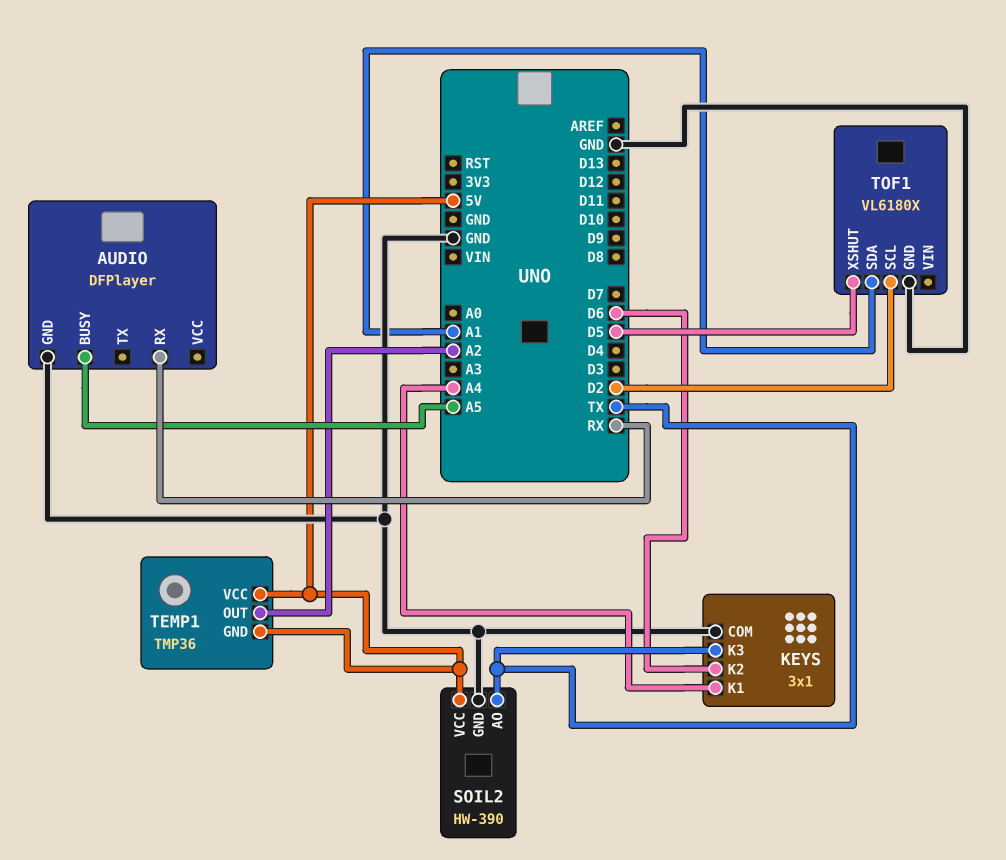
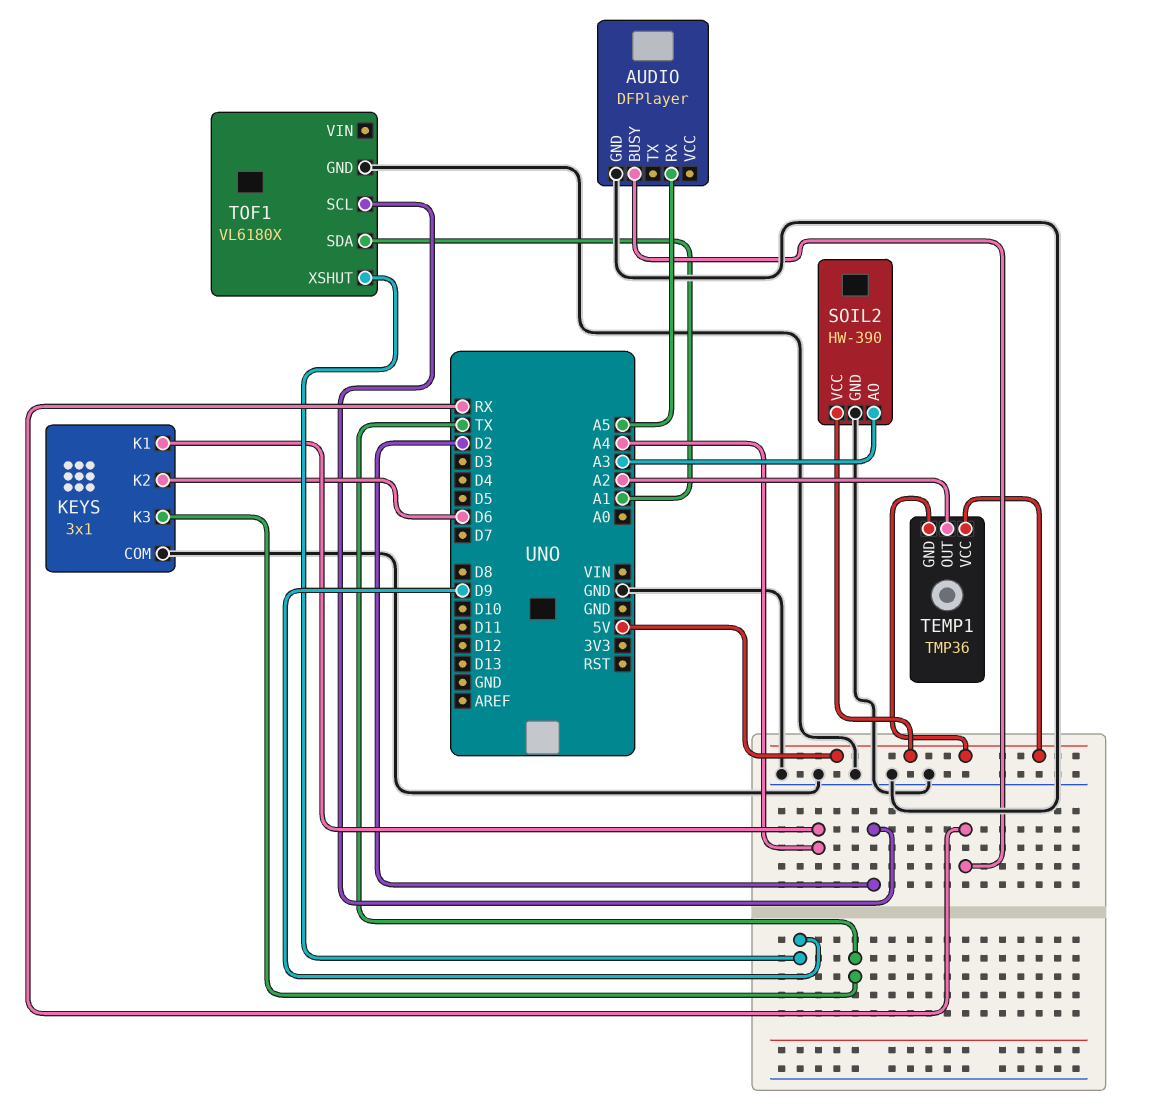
AUDIO pin BUSY: A5 -> RX
AUDIO pin RX: RX -> A5
SOIL2 pin AO: TX -> A3
TOF1 pin XSHUT: D5 -> D9

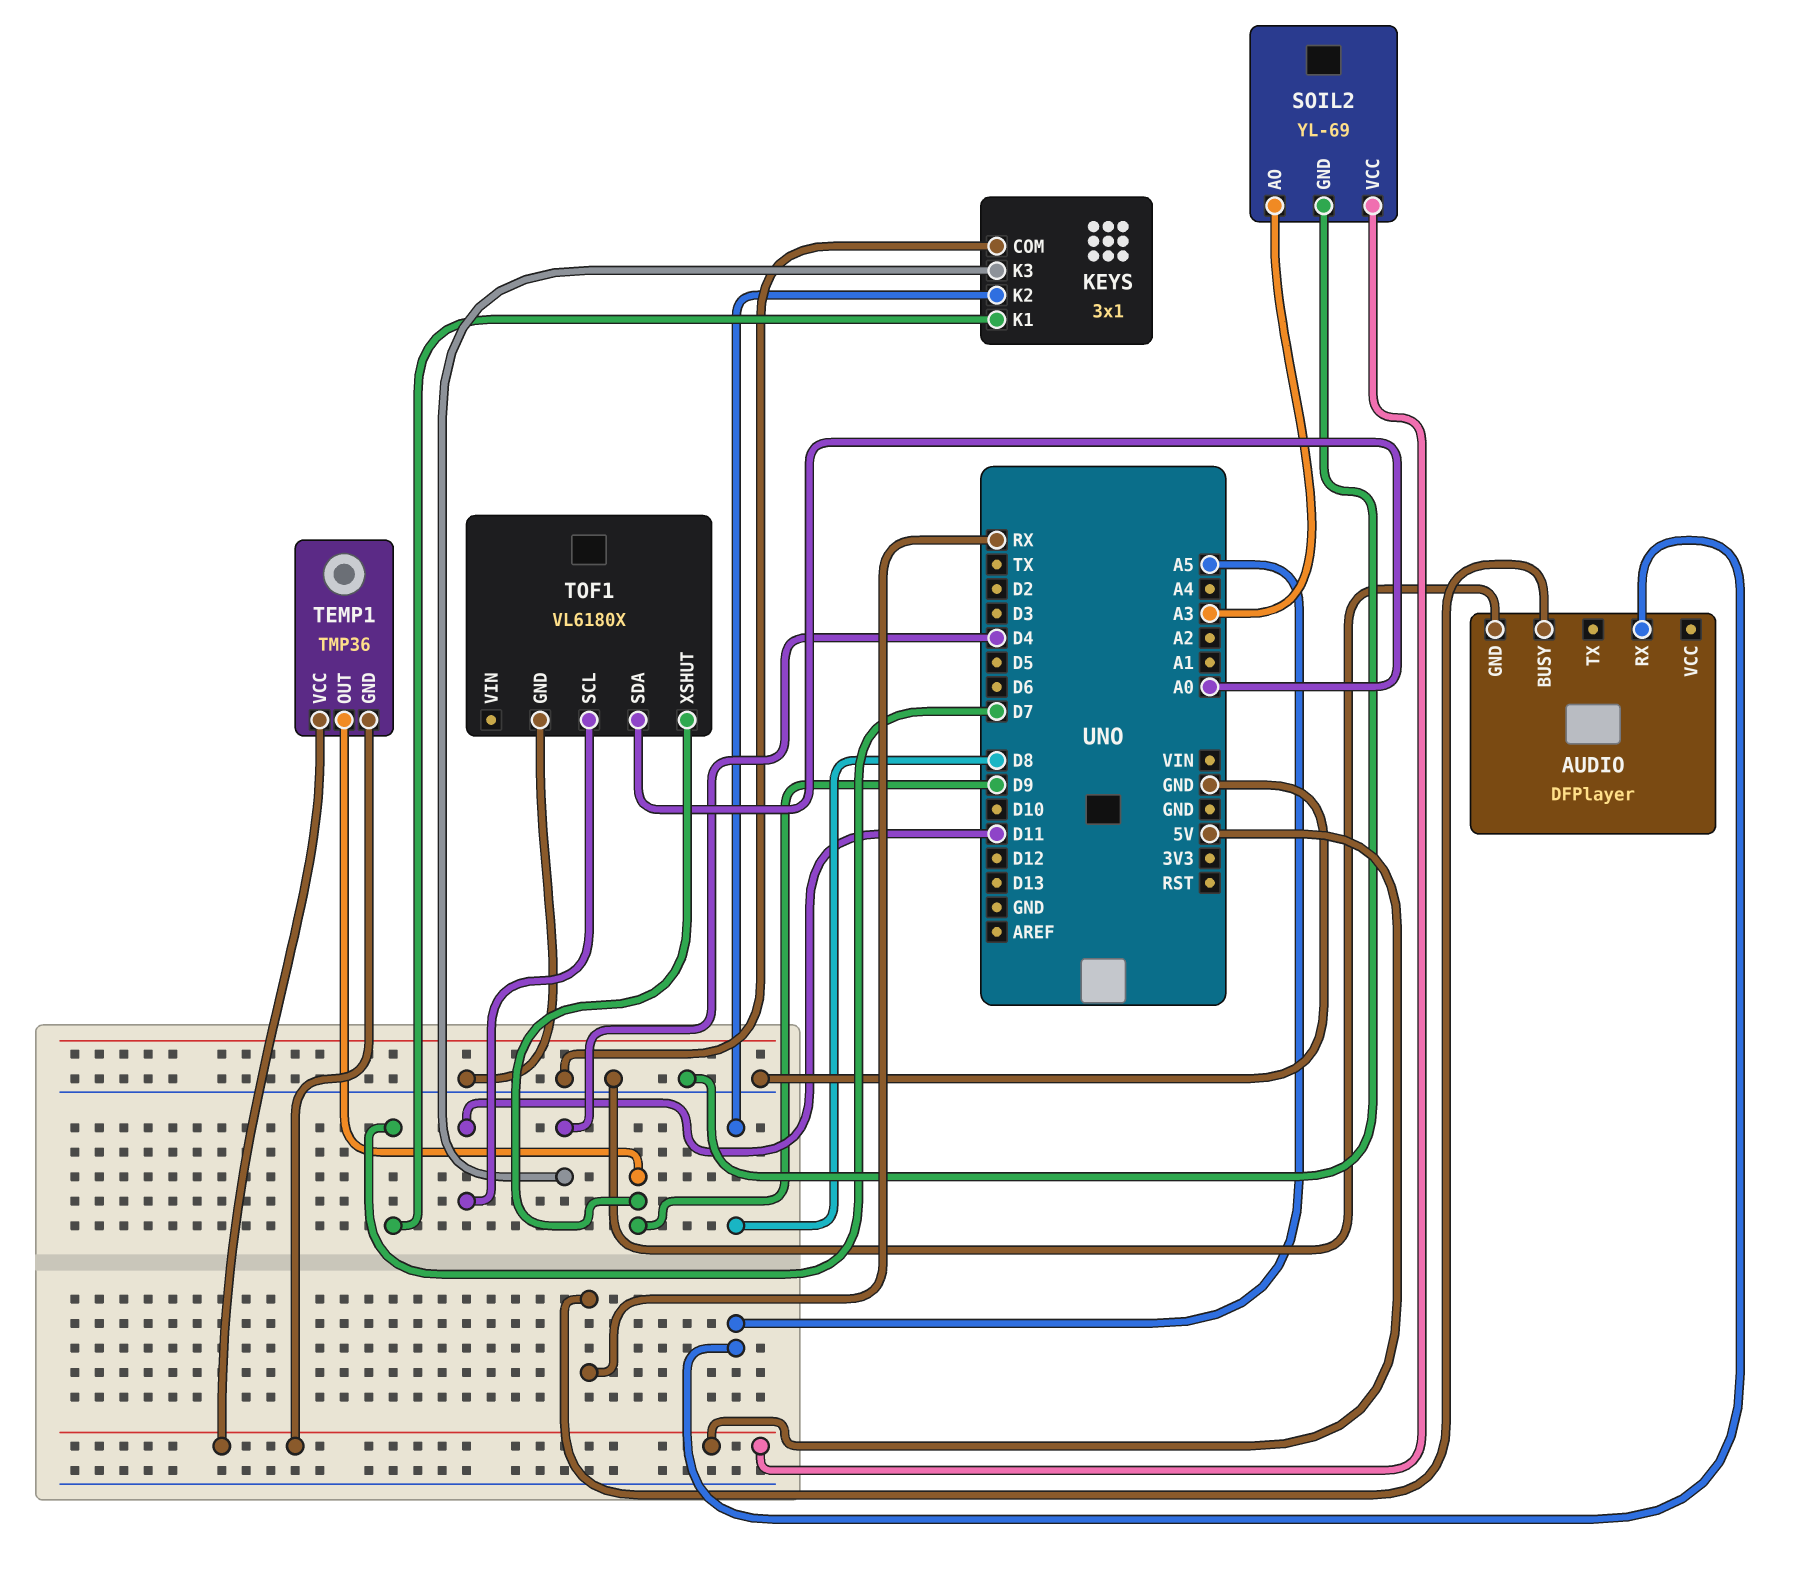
KEYS pin K1: A4 -> D7
KEYS pin K2: D6 -> D8
KEYS pin K3: TX -> D4
SOIL2: HW-390 -> YL-69
TEMP1 pin OUT: A2 -> D9
TOF1 pin SCL: D2 -> D11
TOF1 pin SDA: A1 -> A0

